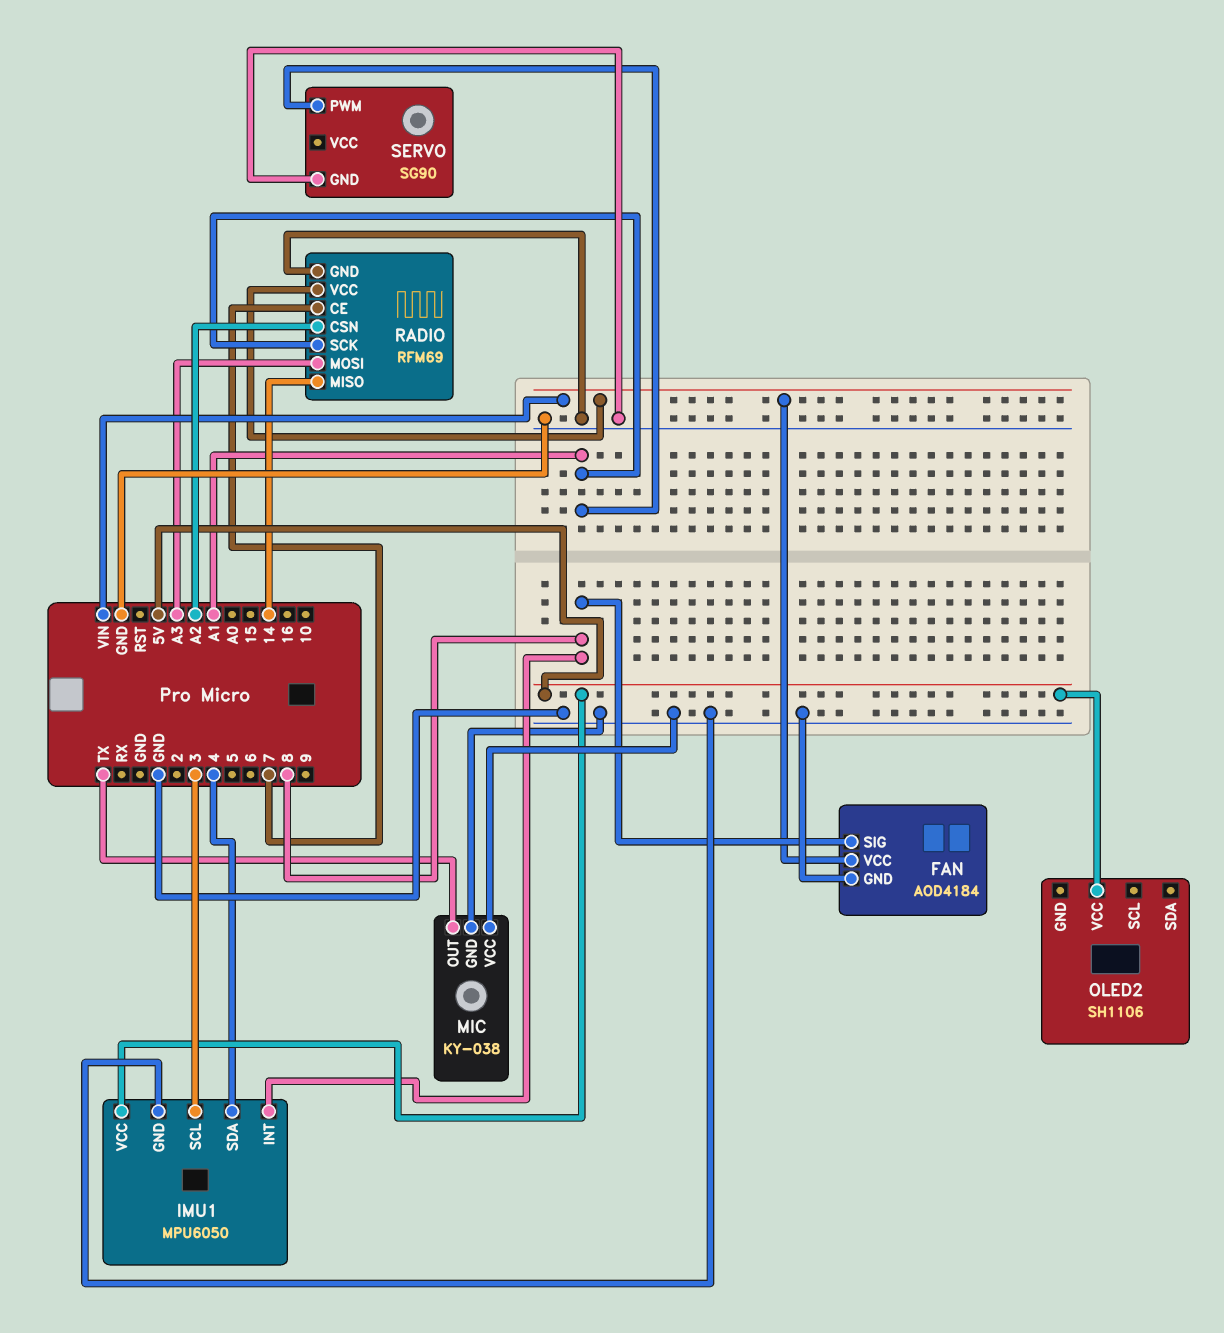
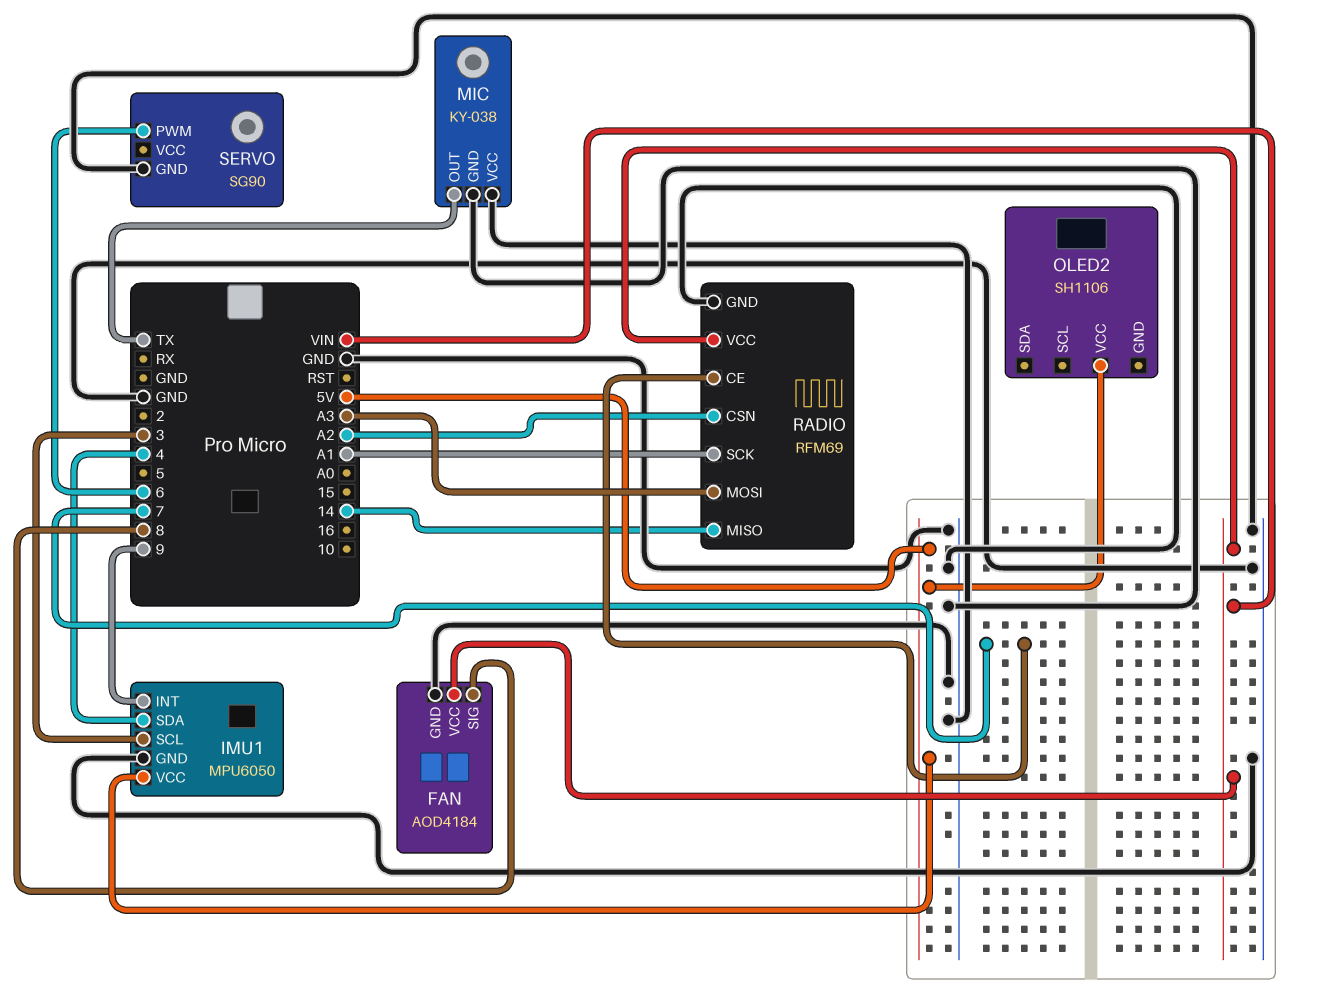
IMU1 pin INT: 8 -> 9
SERVO pin PWM: A1 -> 6

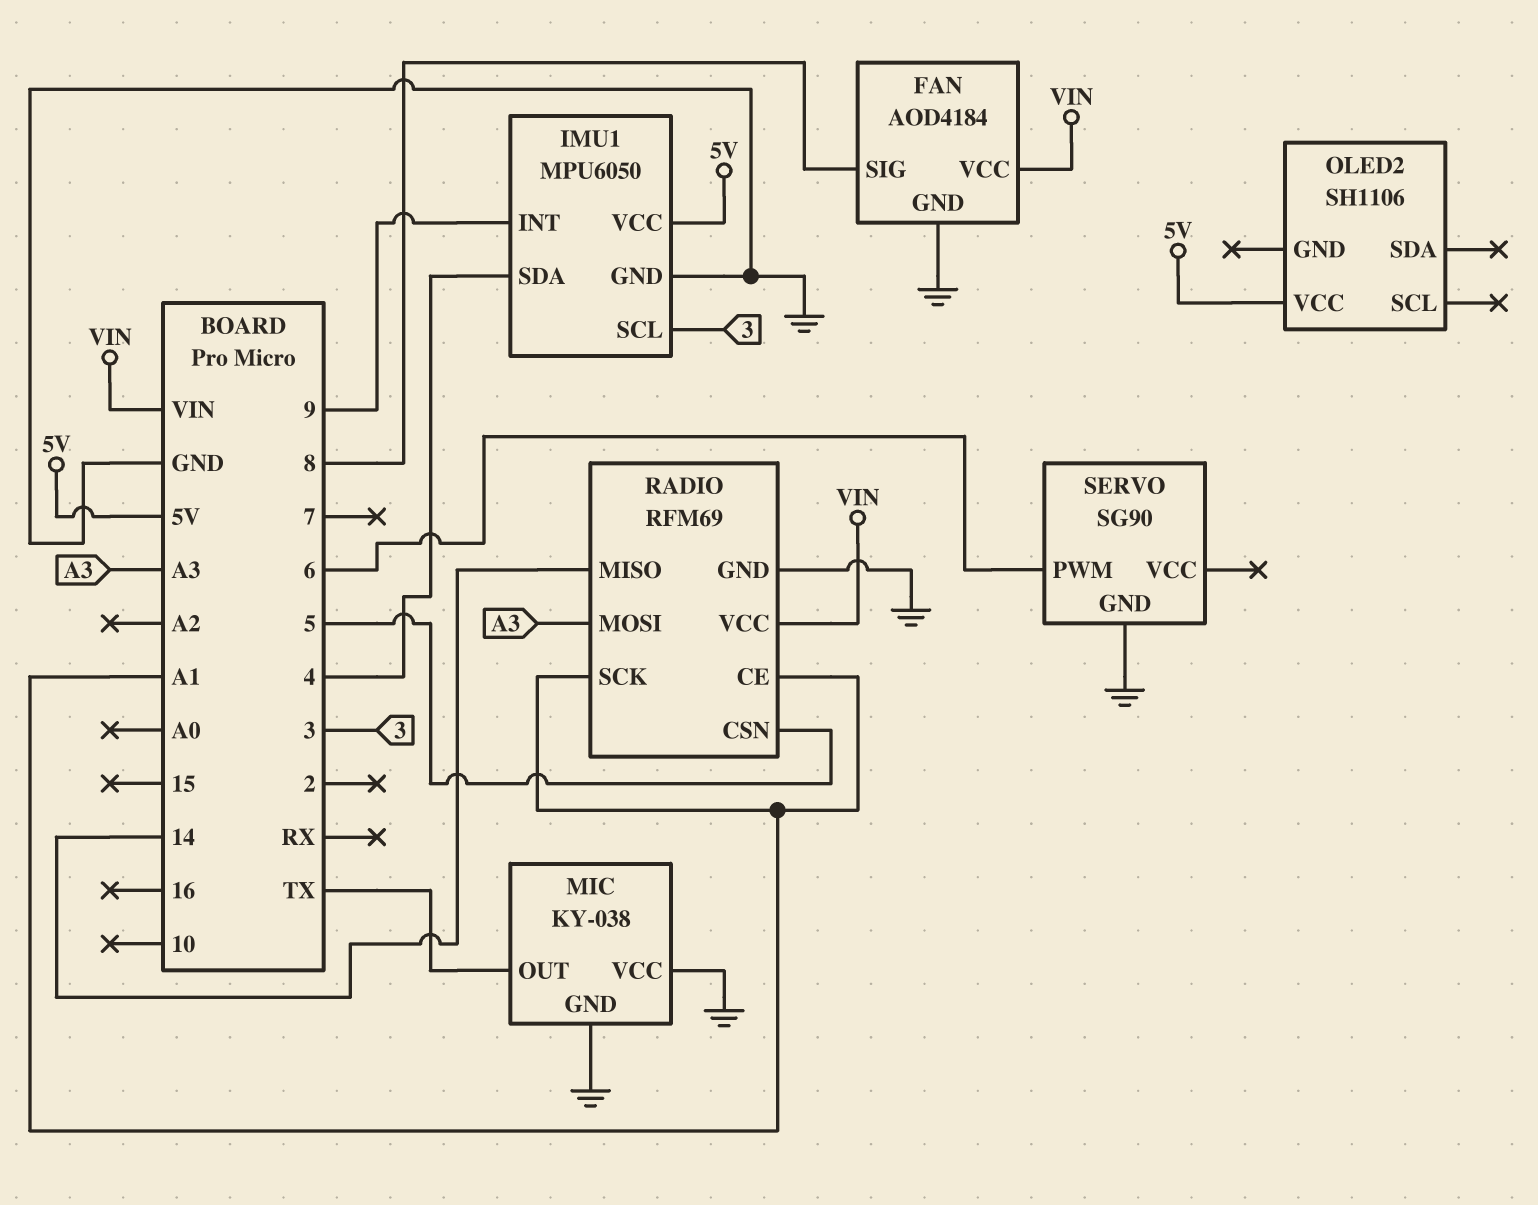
RADIO pin CE: 7 -> A1
RADIO pin CSN: A2 -> 5

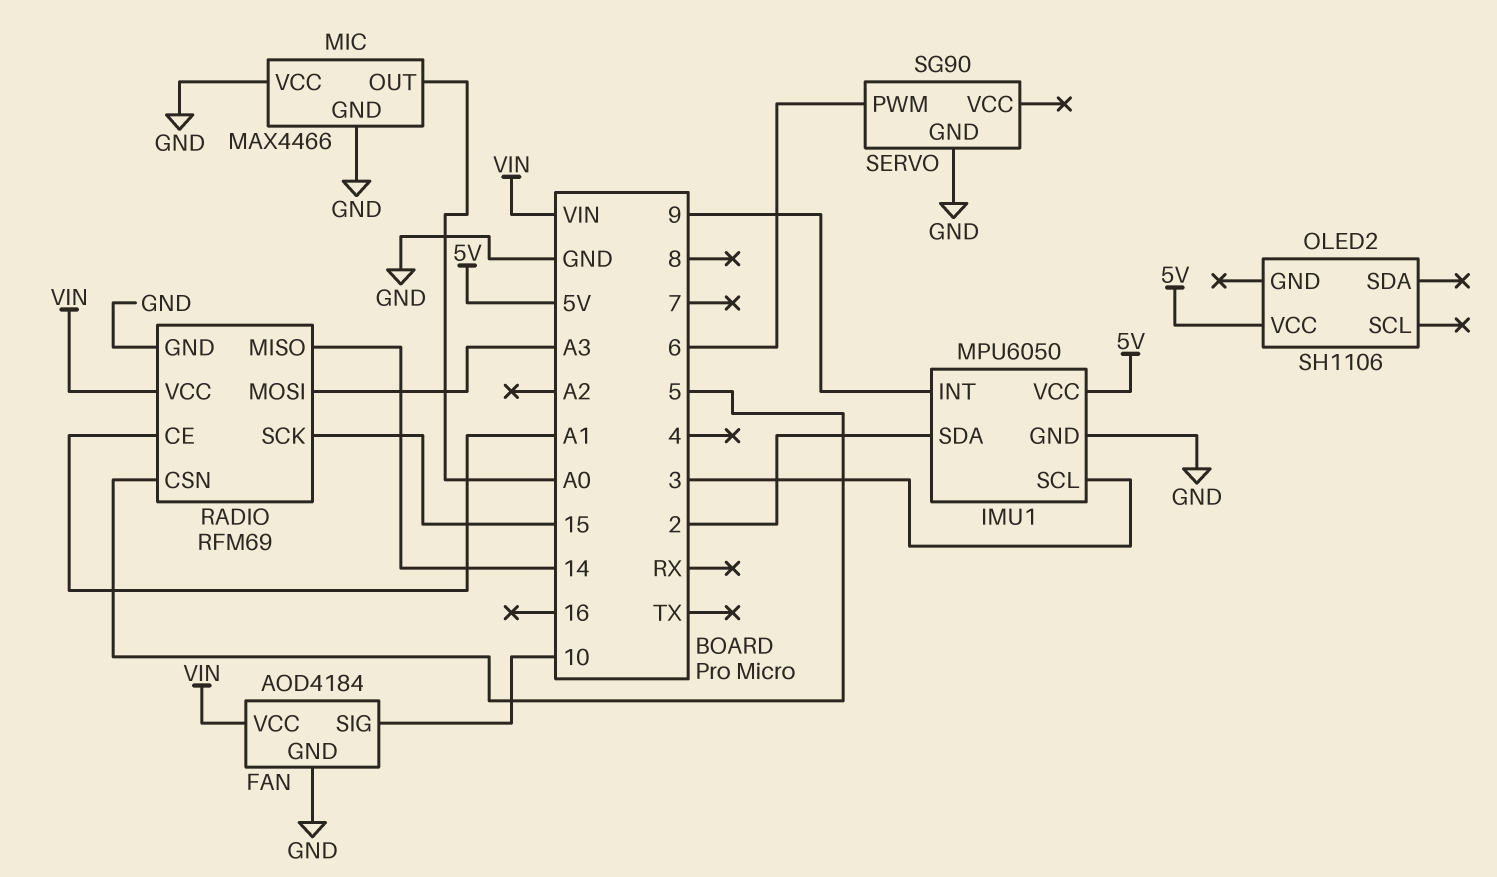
FAN pin SIG: 8 -> 10
IMU1 pin SDA: 4 -> 2
MIC: KY-038 -> MAX4466
MIC pin OUT: TX -> A0
RADIO pin SCK: A1 -> 15

